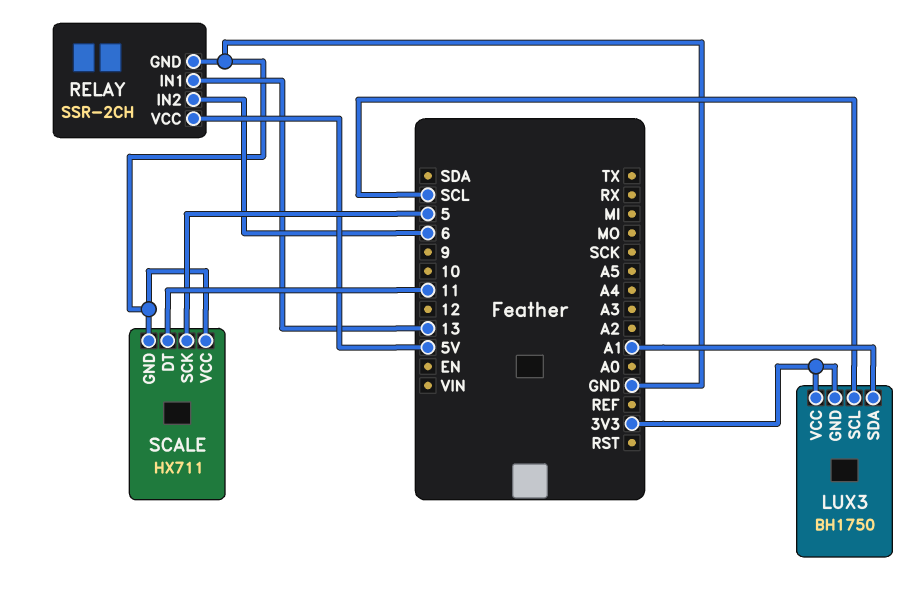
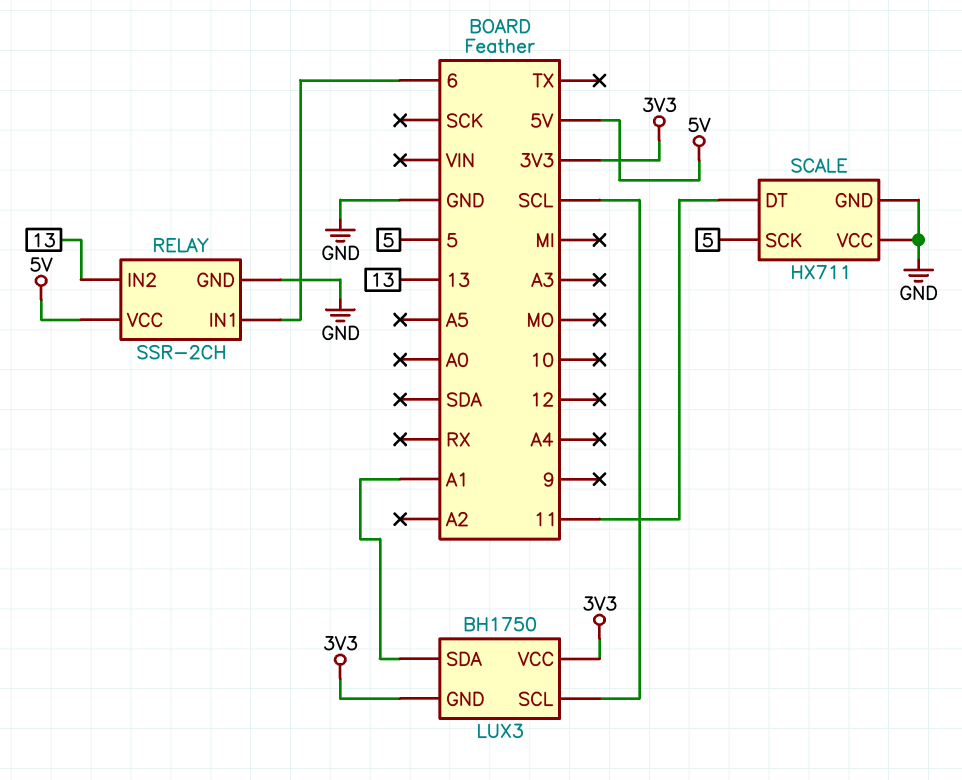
RELAY pin IN1: 13 -> 6
RELAY pin IN2: 6 -> 13

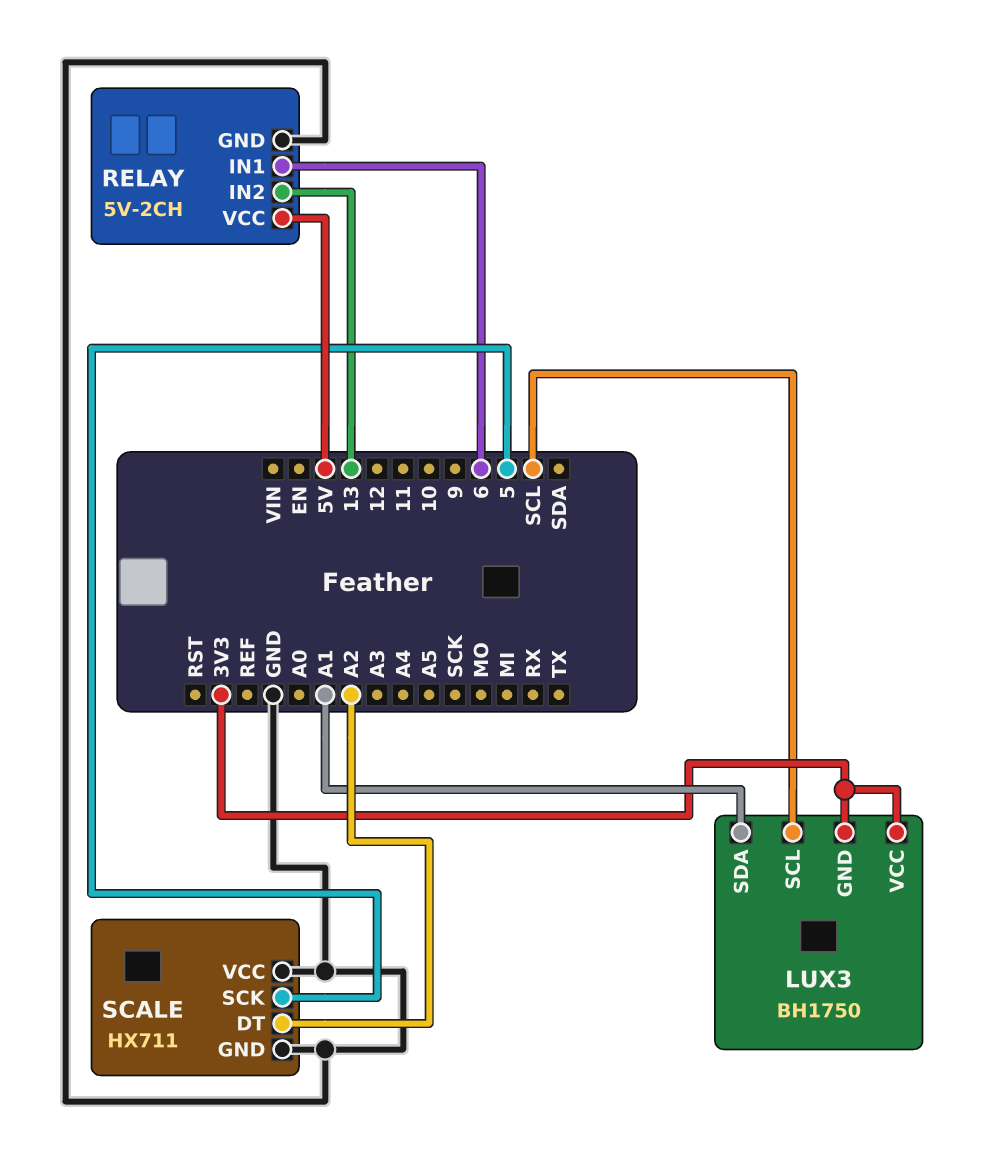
RELAY: SSR-2CH -> 5V-2CH
SCALE pin DT: 11 -> A2

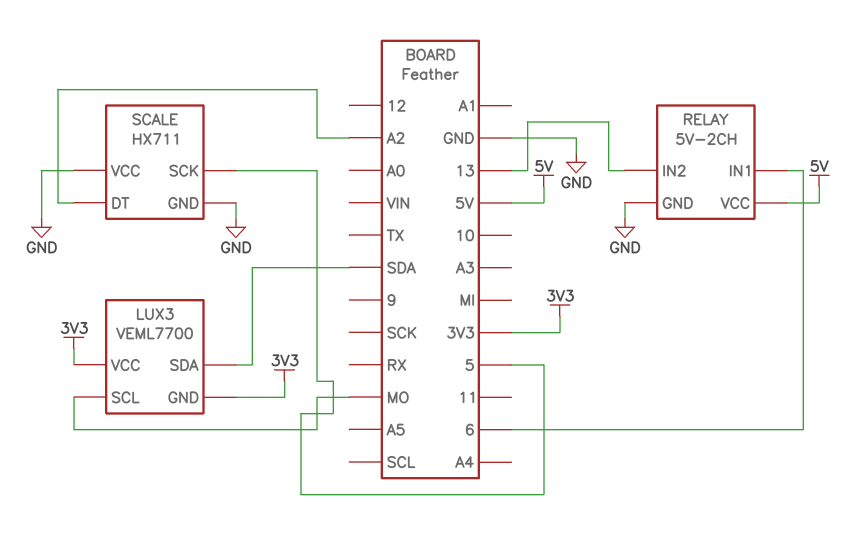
LUX3: BH1750 -> VEML7700
LUX3 pin SCL: SCL -> MO
LUX3 pin SDA: A1 -> SDA

